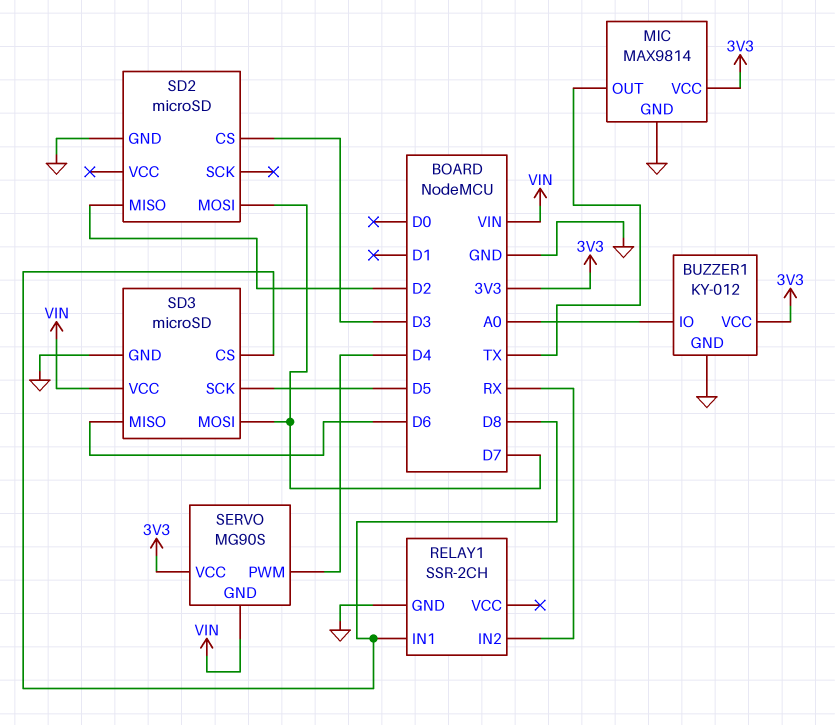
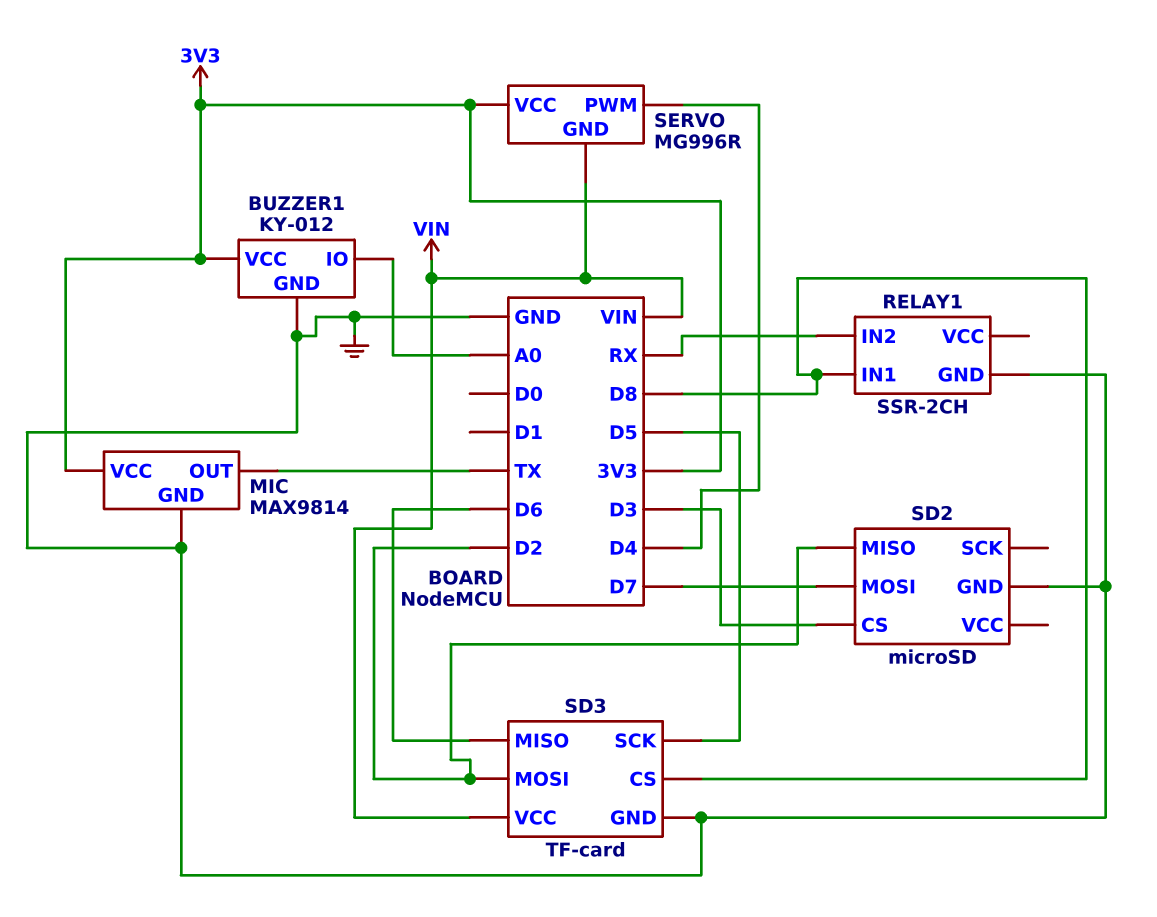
SD3: microSD -> TF-card
SD3 pin MOSI: D7 -> D2
SERVO: MG90S -> MG996R

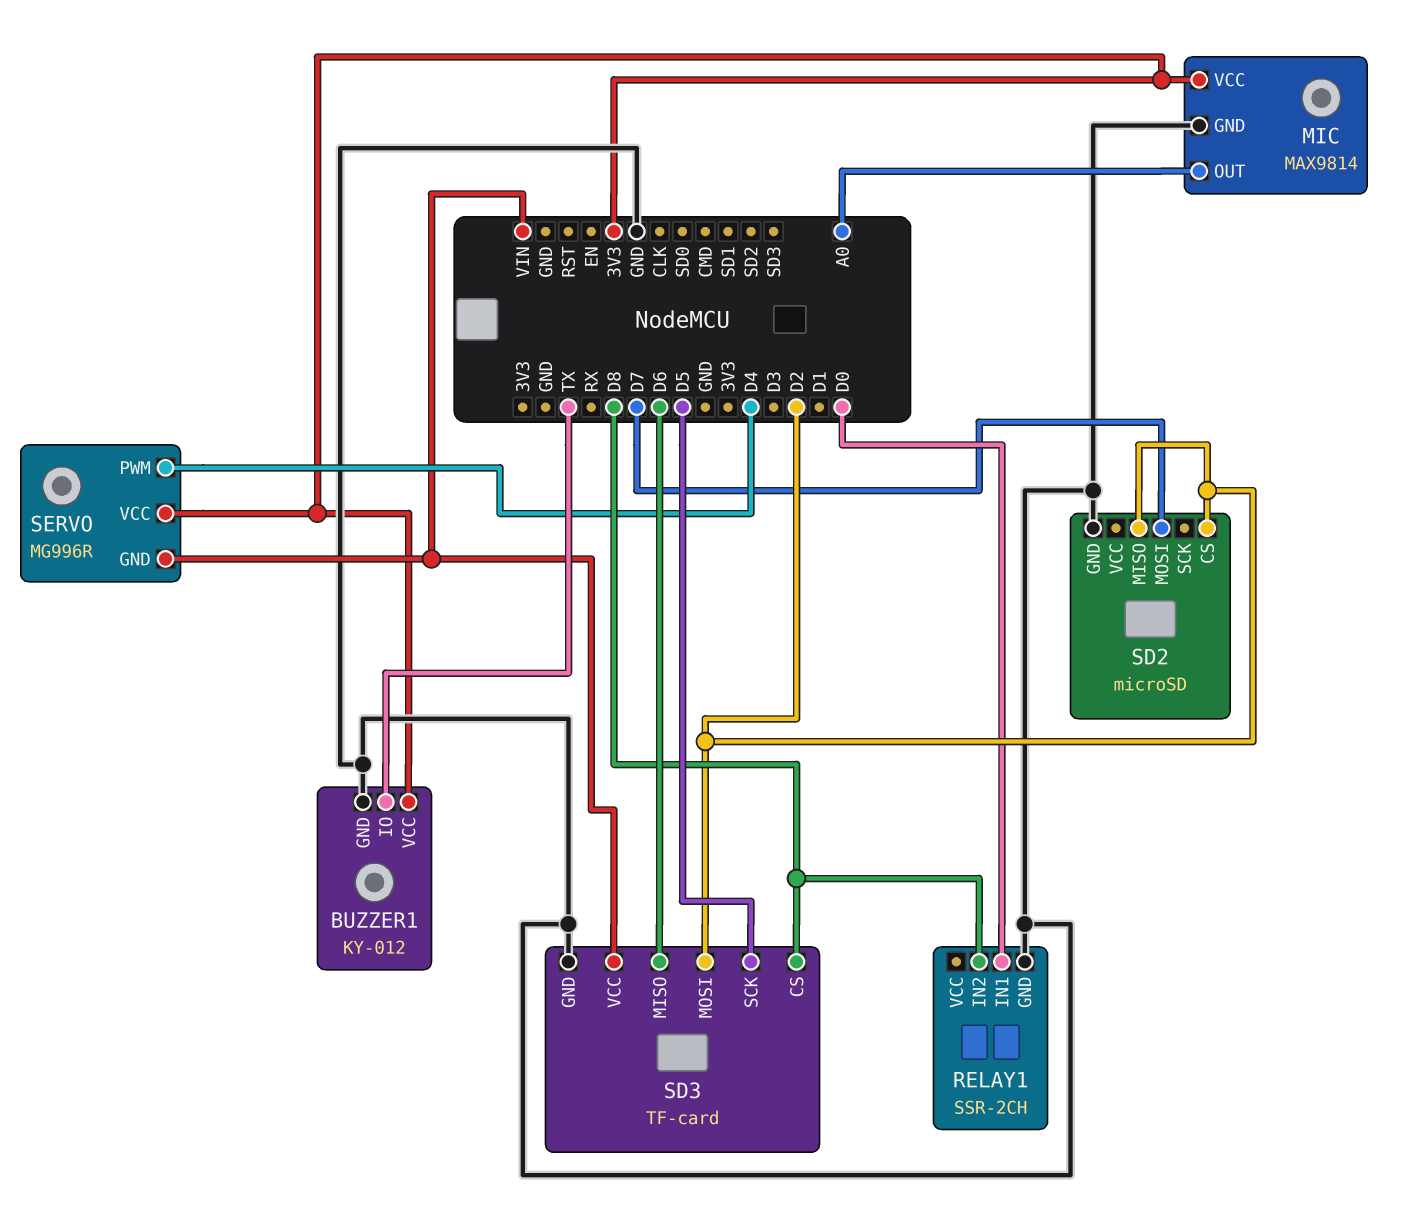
BUZZER1 pin IO: A0 -> TX
MIC pin OUT: TX -> A0
RELAY1 pin IN1: D8 -> D0
RELAY1 pin IN2: RX -> D8
SD2 pin CS: D3 -> D2

